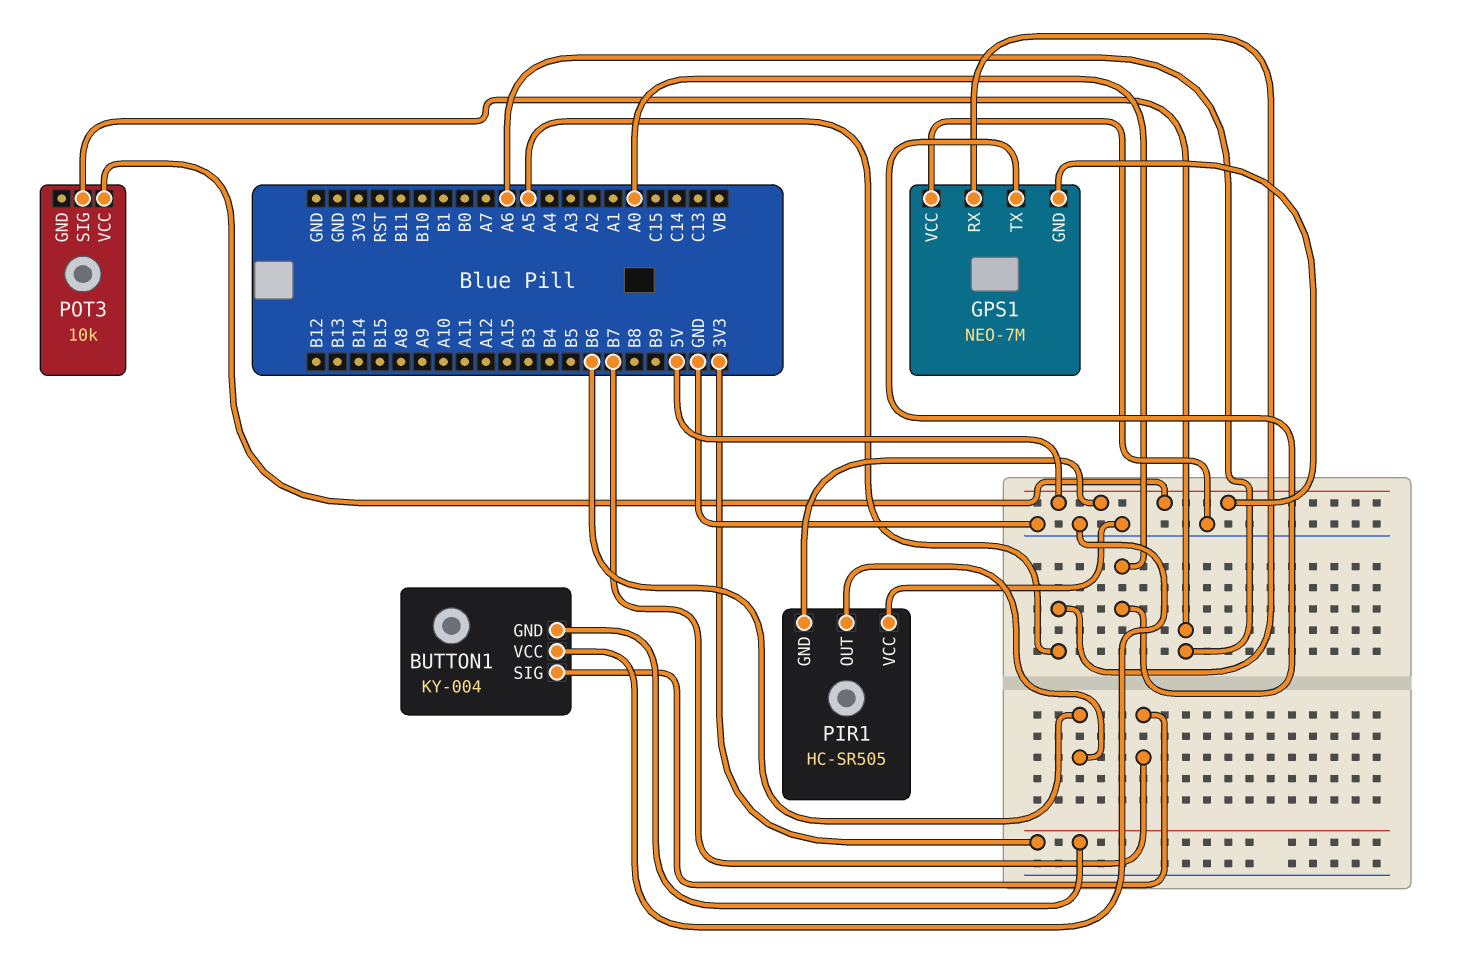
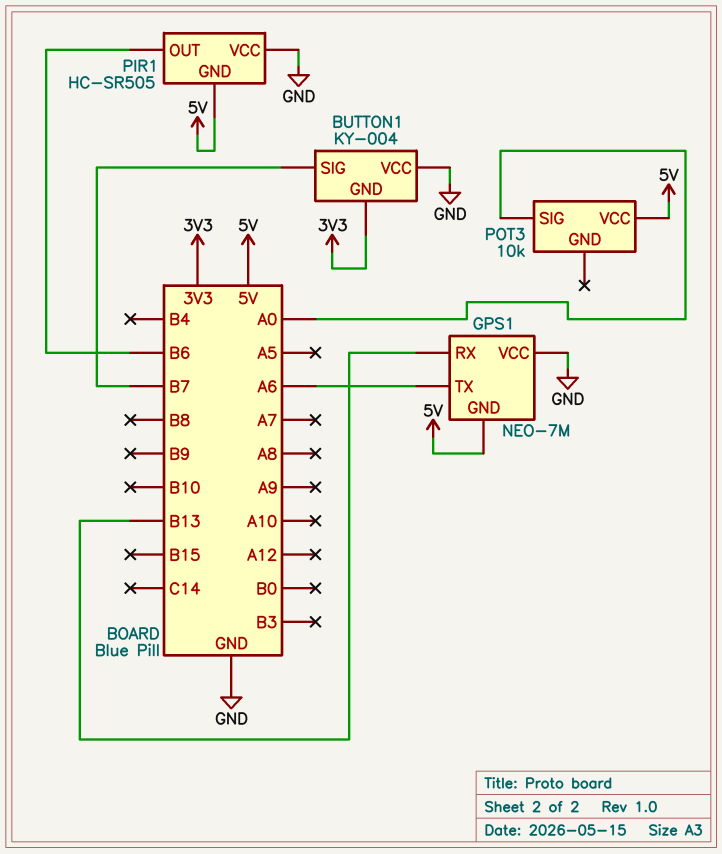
GPS1 pin RX: A5 -> B13
GPS1 pin TX: A0 -> A6
POT3 pin SIG: A6 -> A0

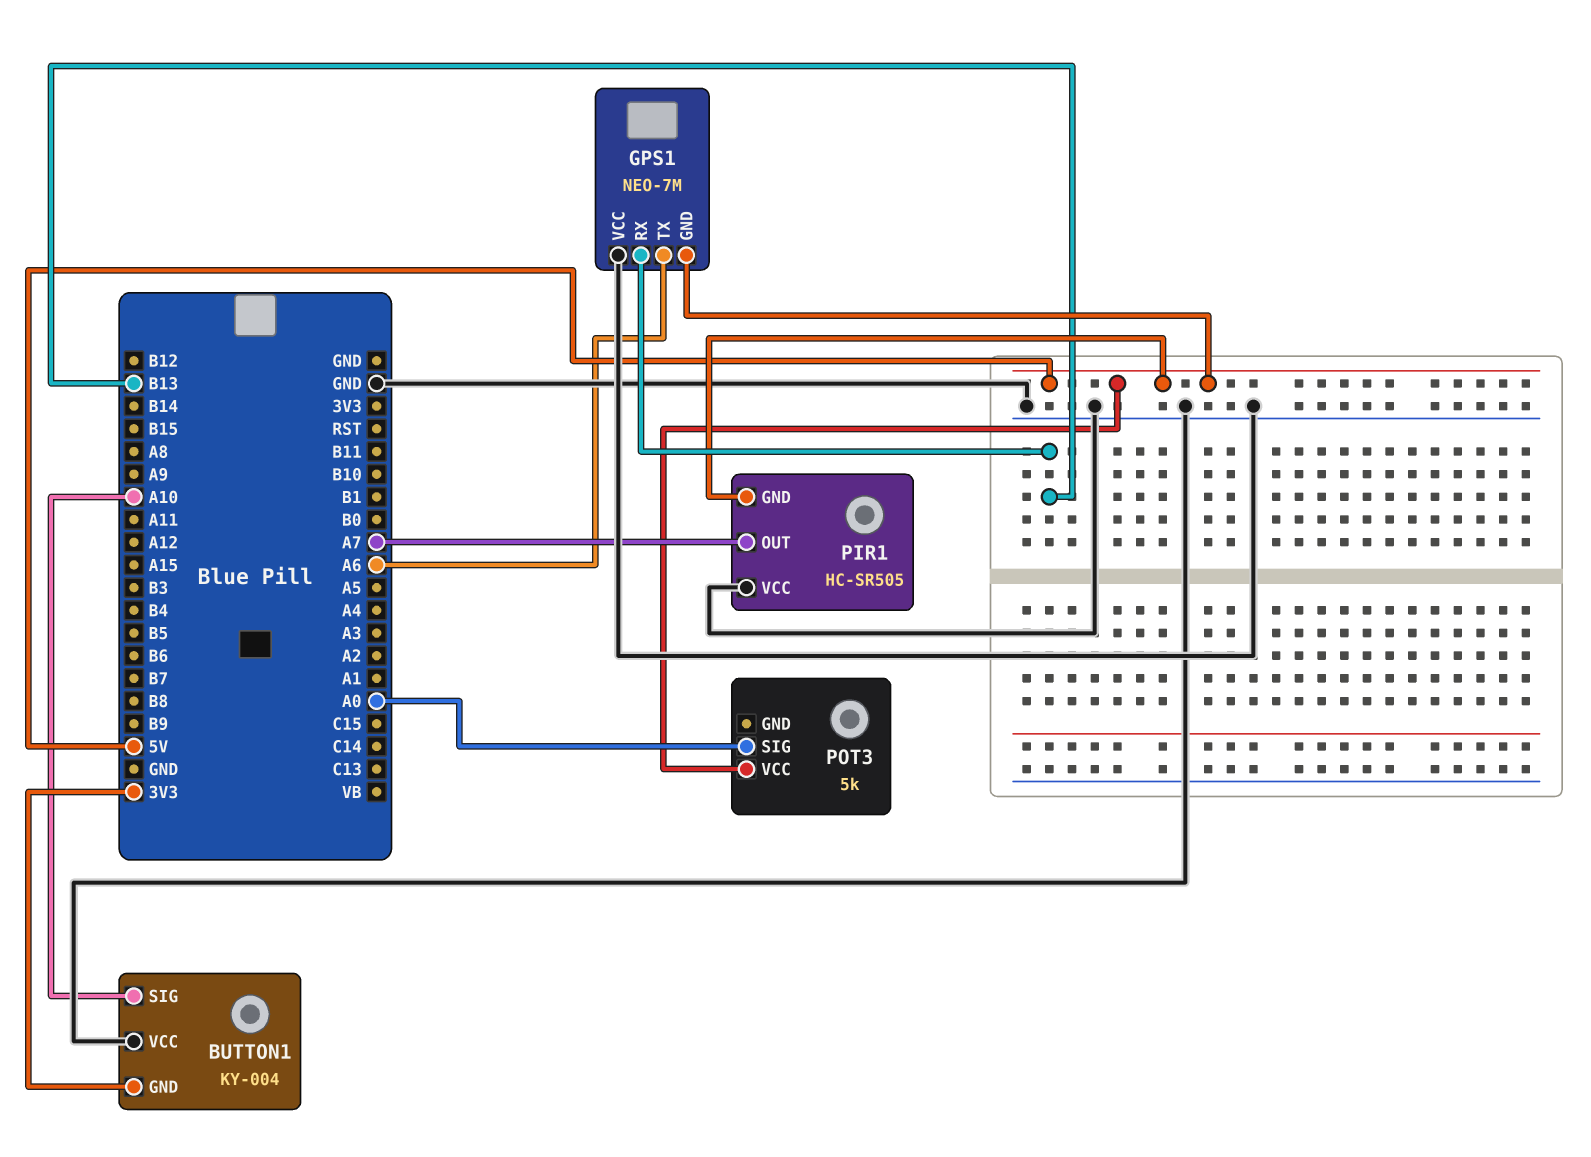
BUTTON1 pin SIG: B7 -> A10
PIR1 pin OUT: B6 -> A7
POT3: 10k -> 5k

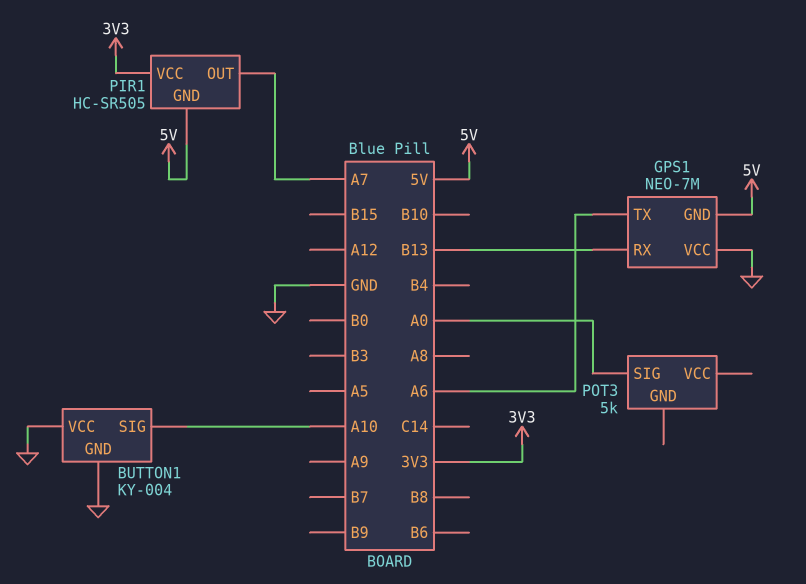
BUTTON1 pin GND: 3V3 -> GND
PIR1 pin VCC: GND -> 3V3
POT3 pin VCC: 5V -> none

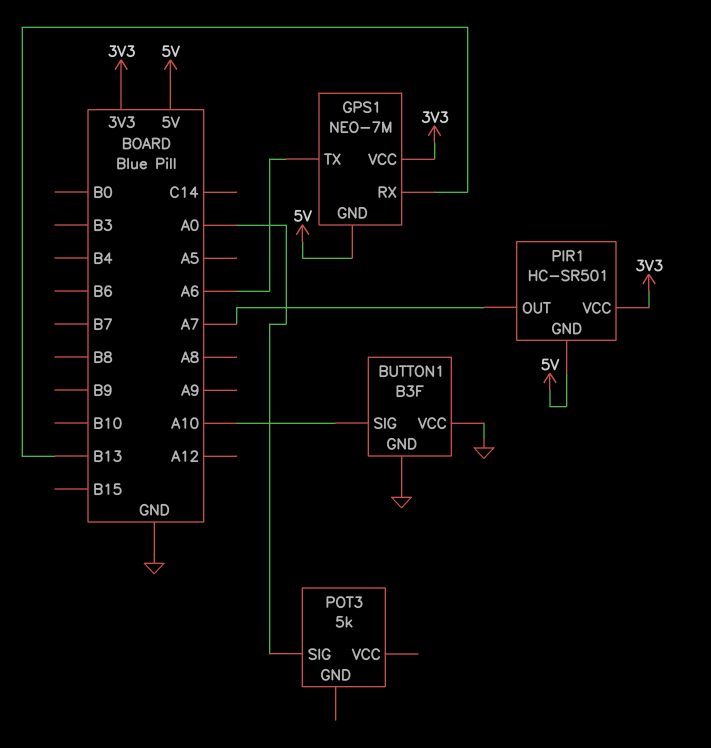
BUTTON1: KY-004 -> B3F
GPS1 pin VCC: GND -> 3V3
PIR1: HC-SR505 -> HC-SR501

